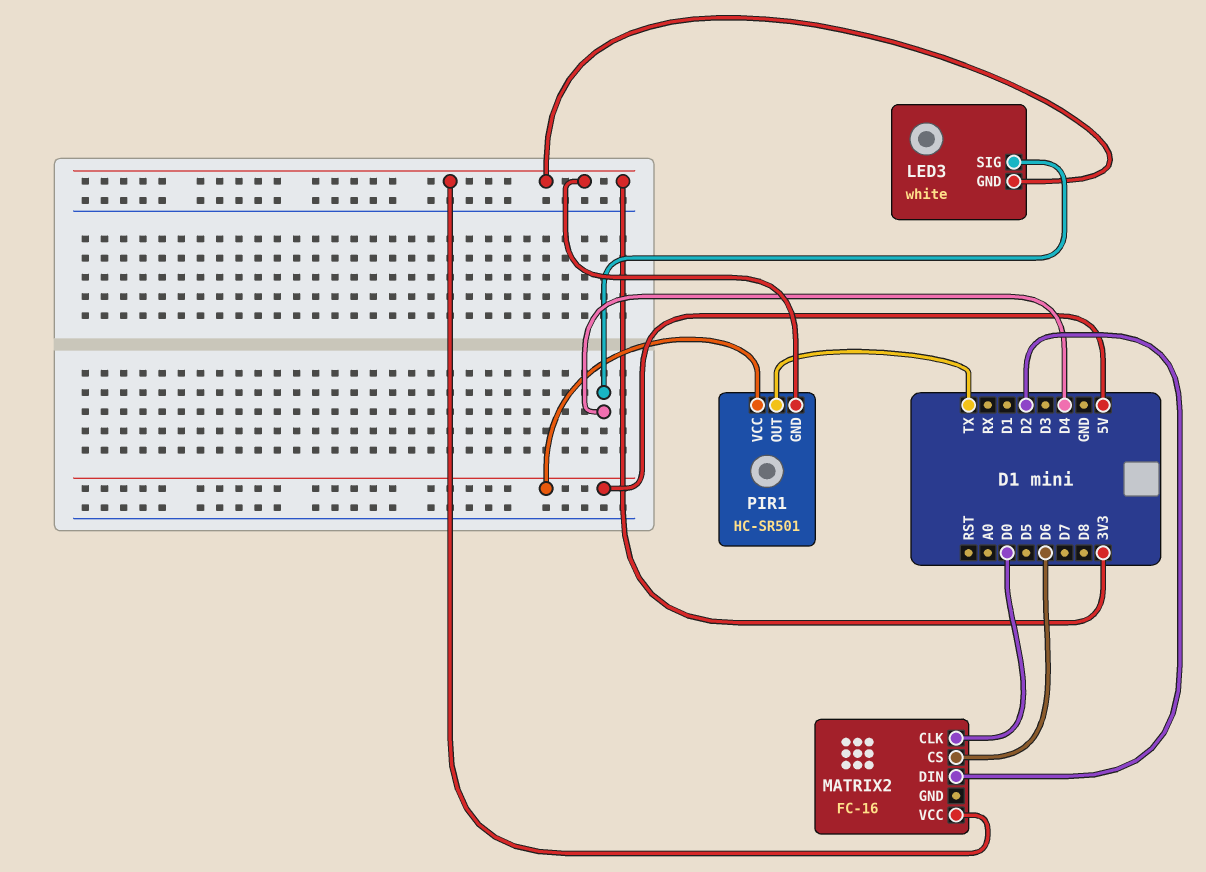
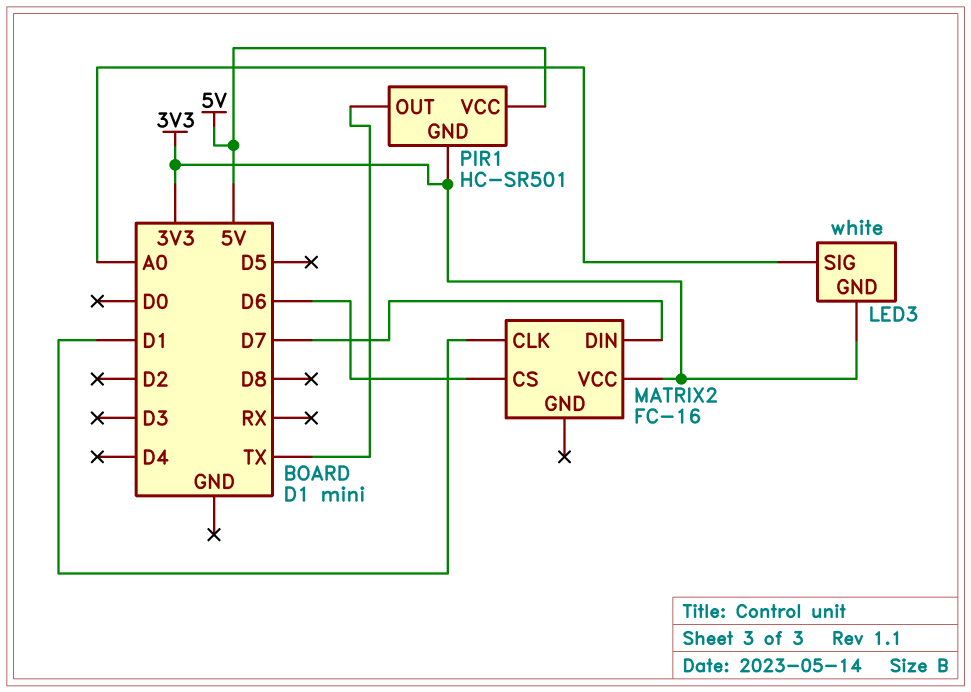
LED3 pin SIG: D4 -> A0
MATRIX2 pin CLK: D0 -> D1
MATRIX2 pin DIN: D2 -> D7

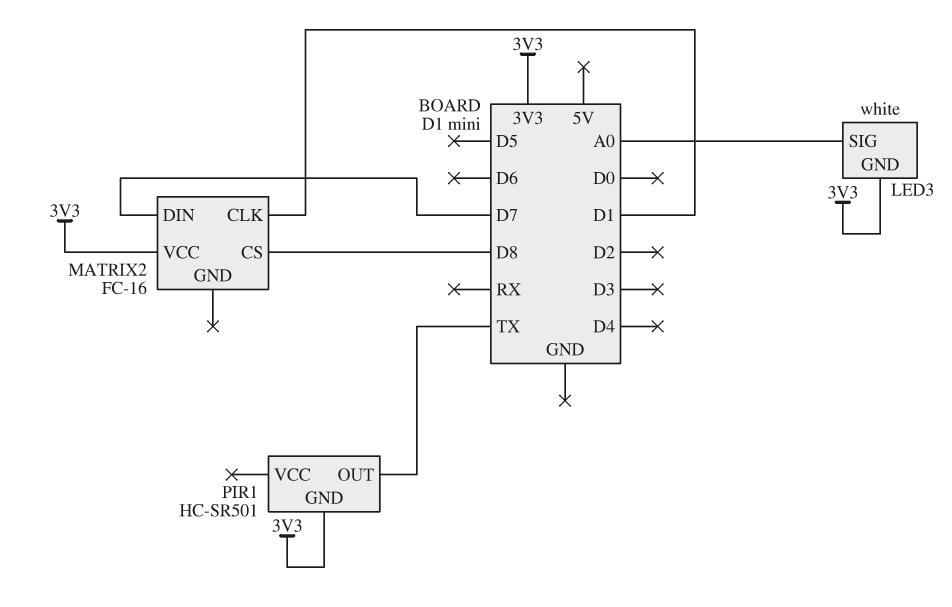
MATRIX2 pin CS: D6 -> D8
PIR1 pin VCC: 5V -> none

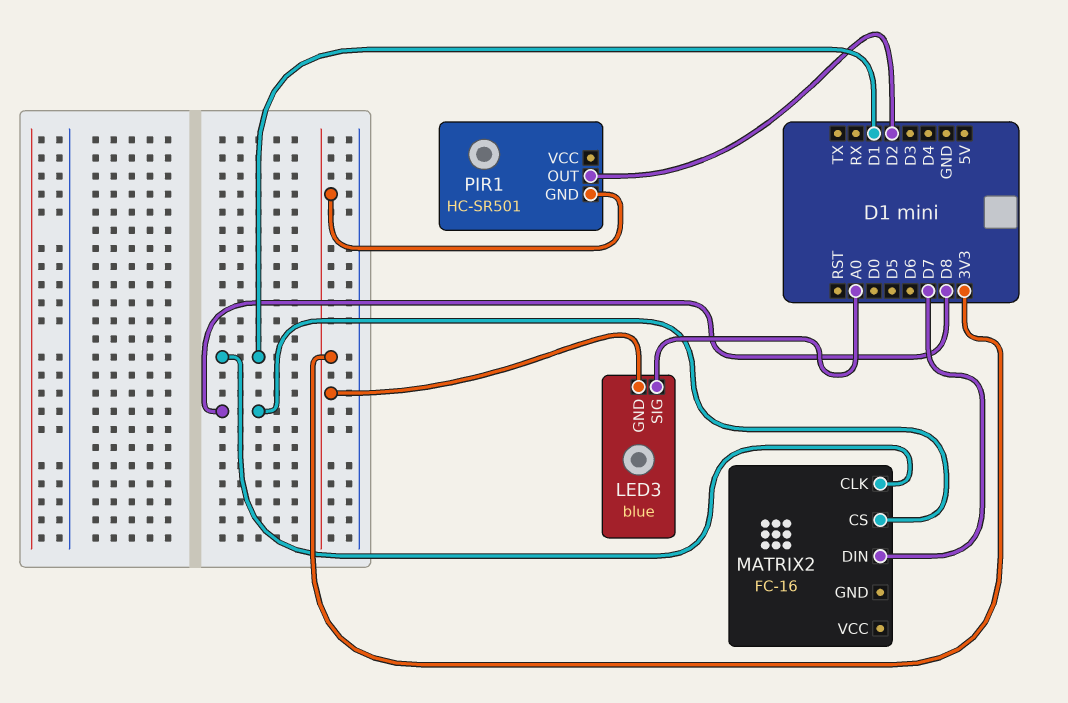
LED3: white -> blue
MATRIX2 pin VCC: 3V3 -> none
PIR1 pin OUT: TX -> D2

